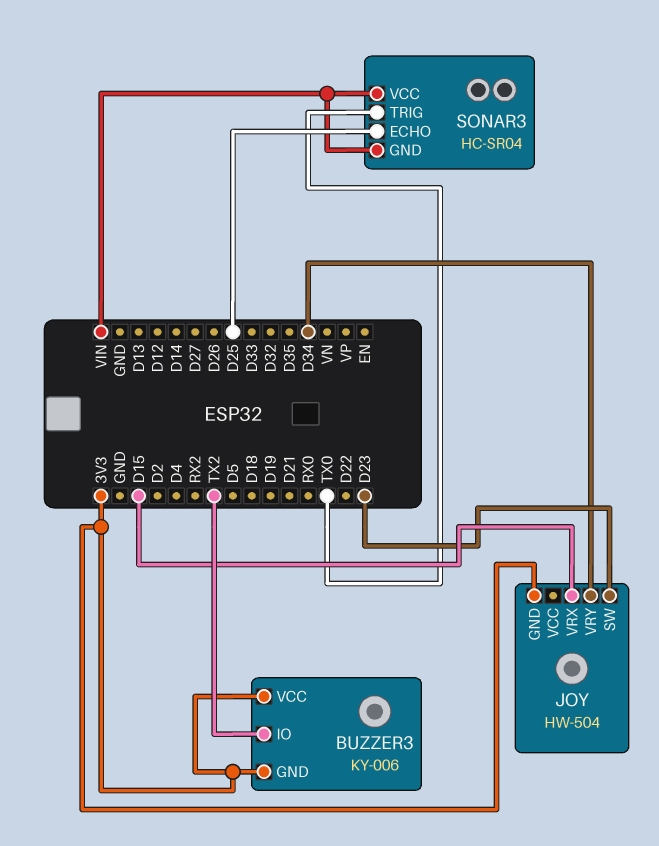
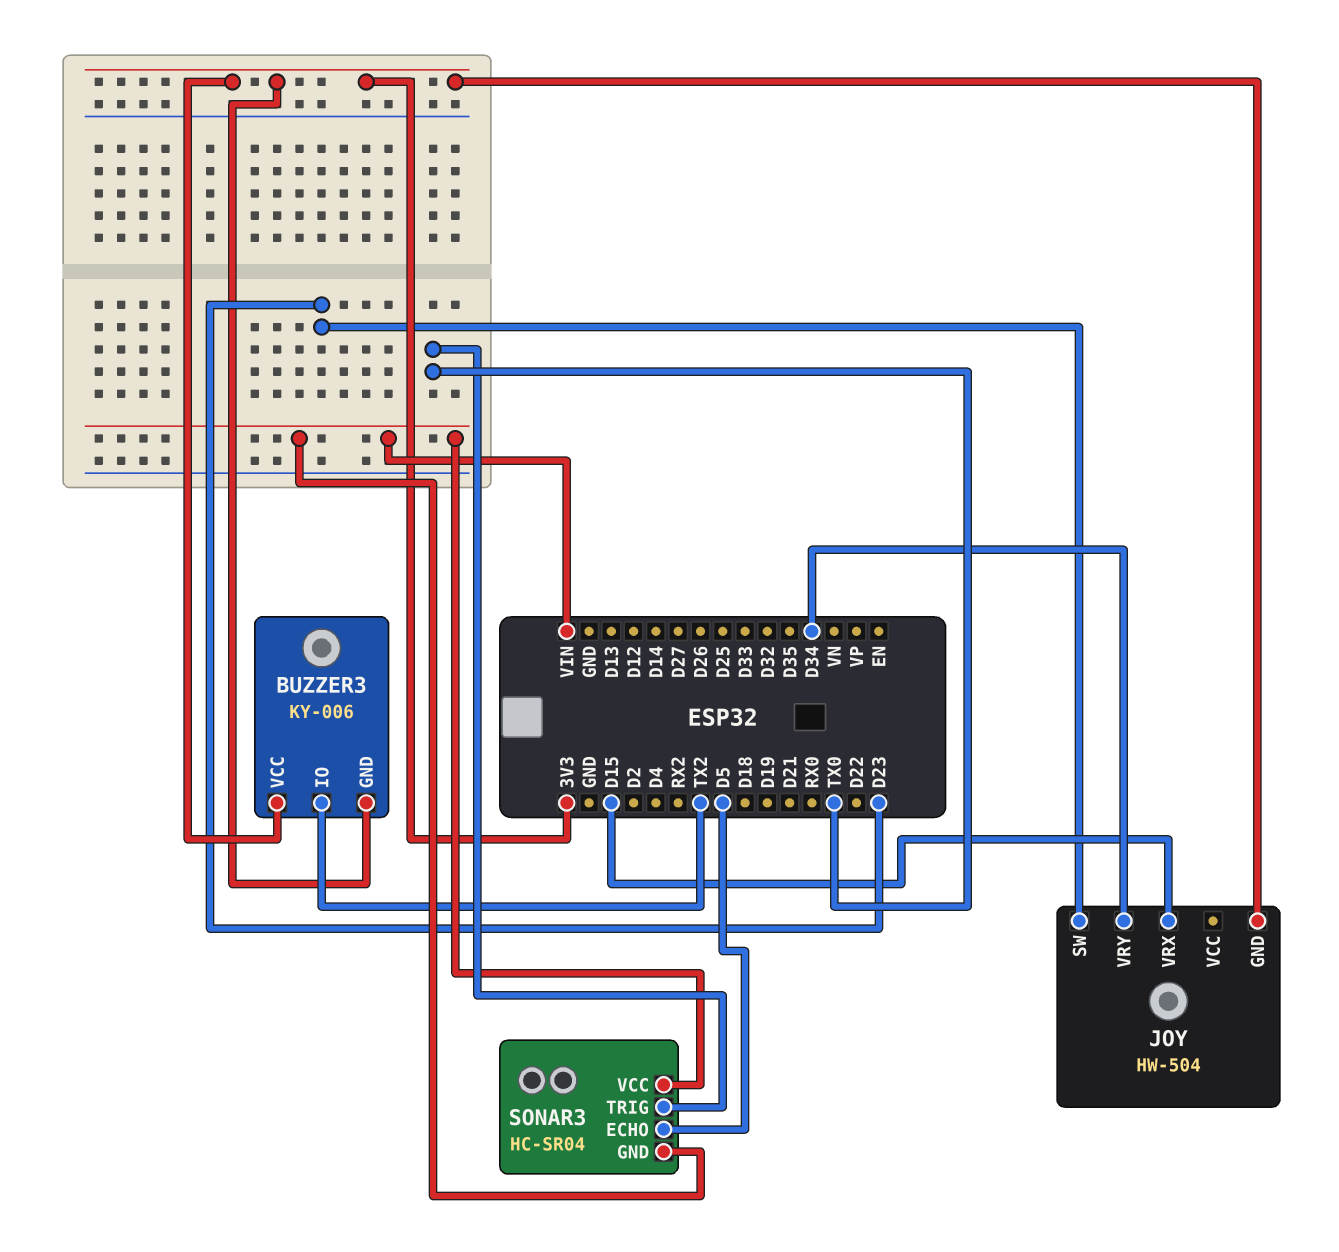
SONAR3 pin ECHO: D25 -> D5

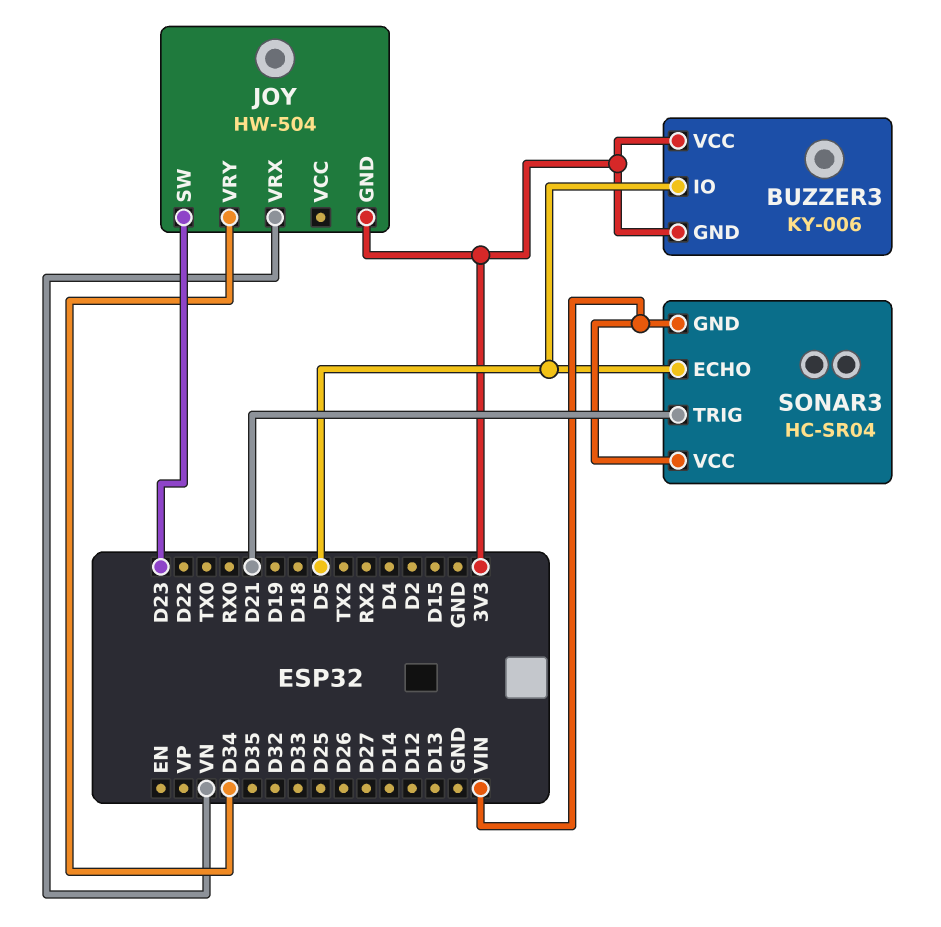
BUZZER3 pin IO: TX2 -> D5
JOY pin VRX: D15 -> VN
SONAR3 pin TRIG: TX0 -> D21

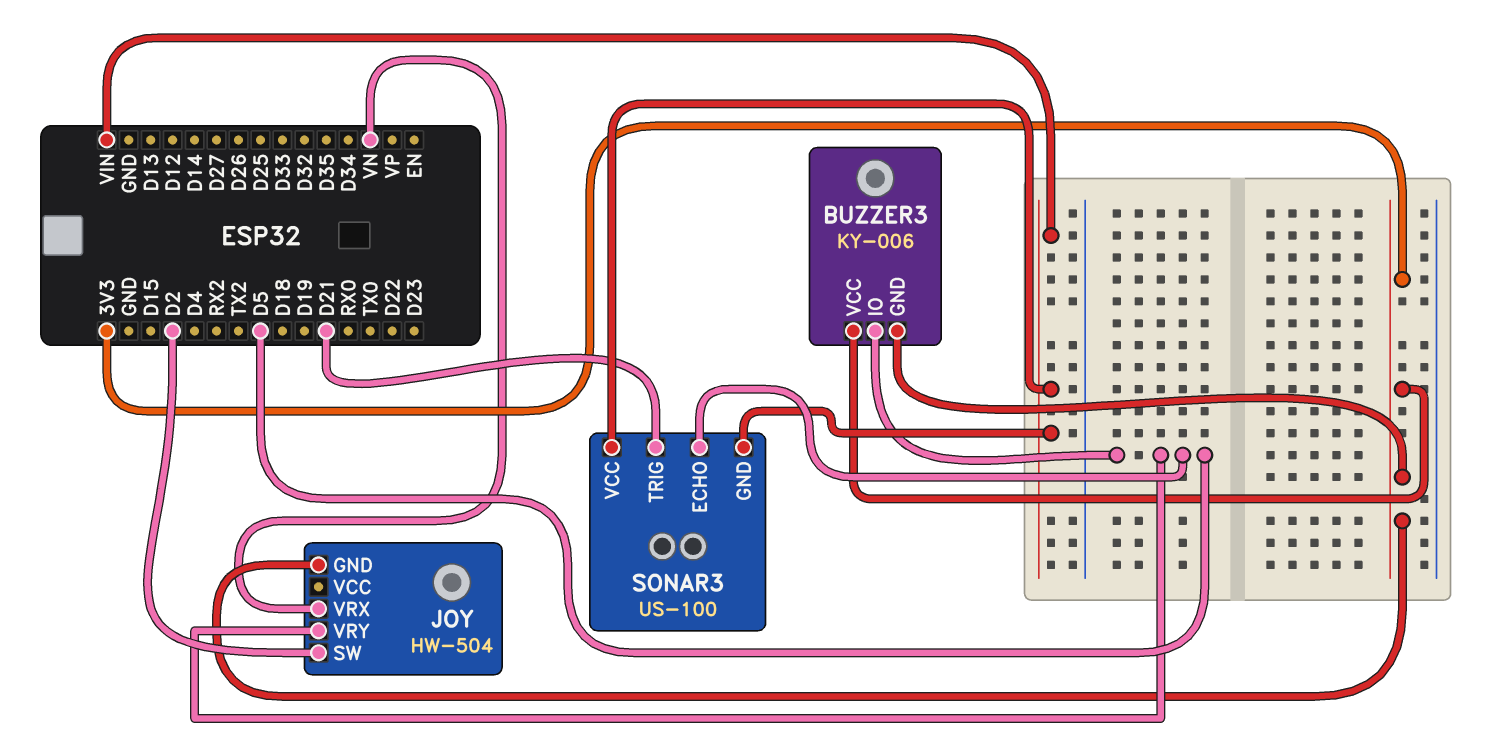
JOY pin SW: D23 -> D2
JOY pin VRY: D34 -> D5
SONAR3: HC-SR04 -> US-100

